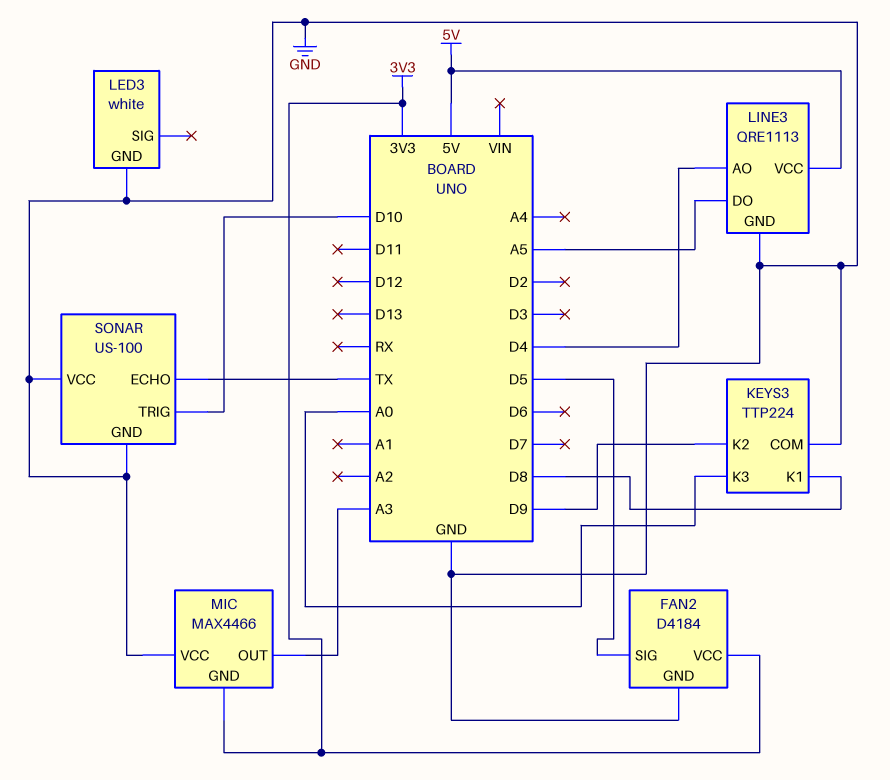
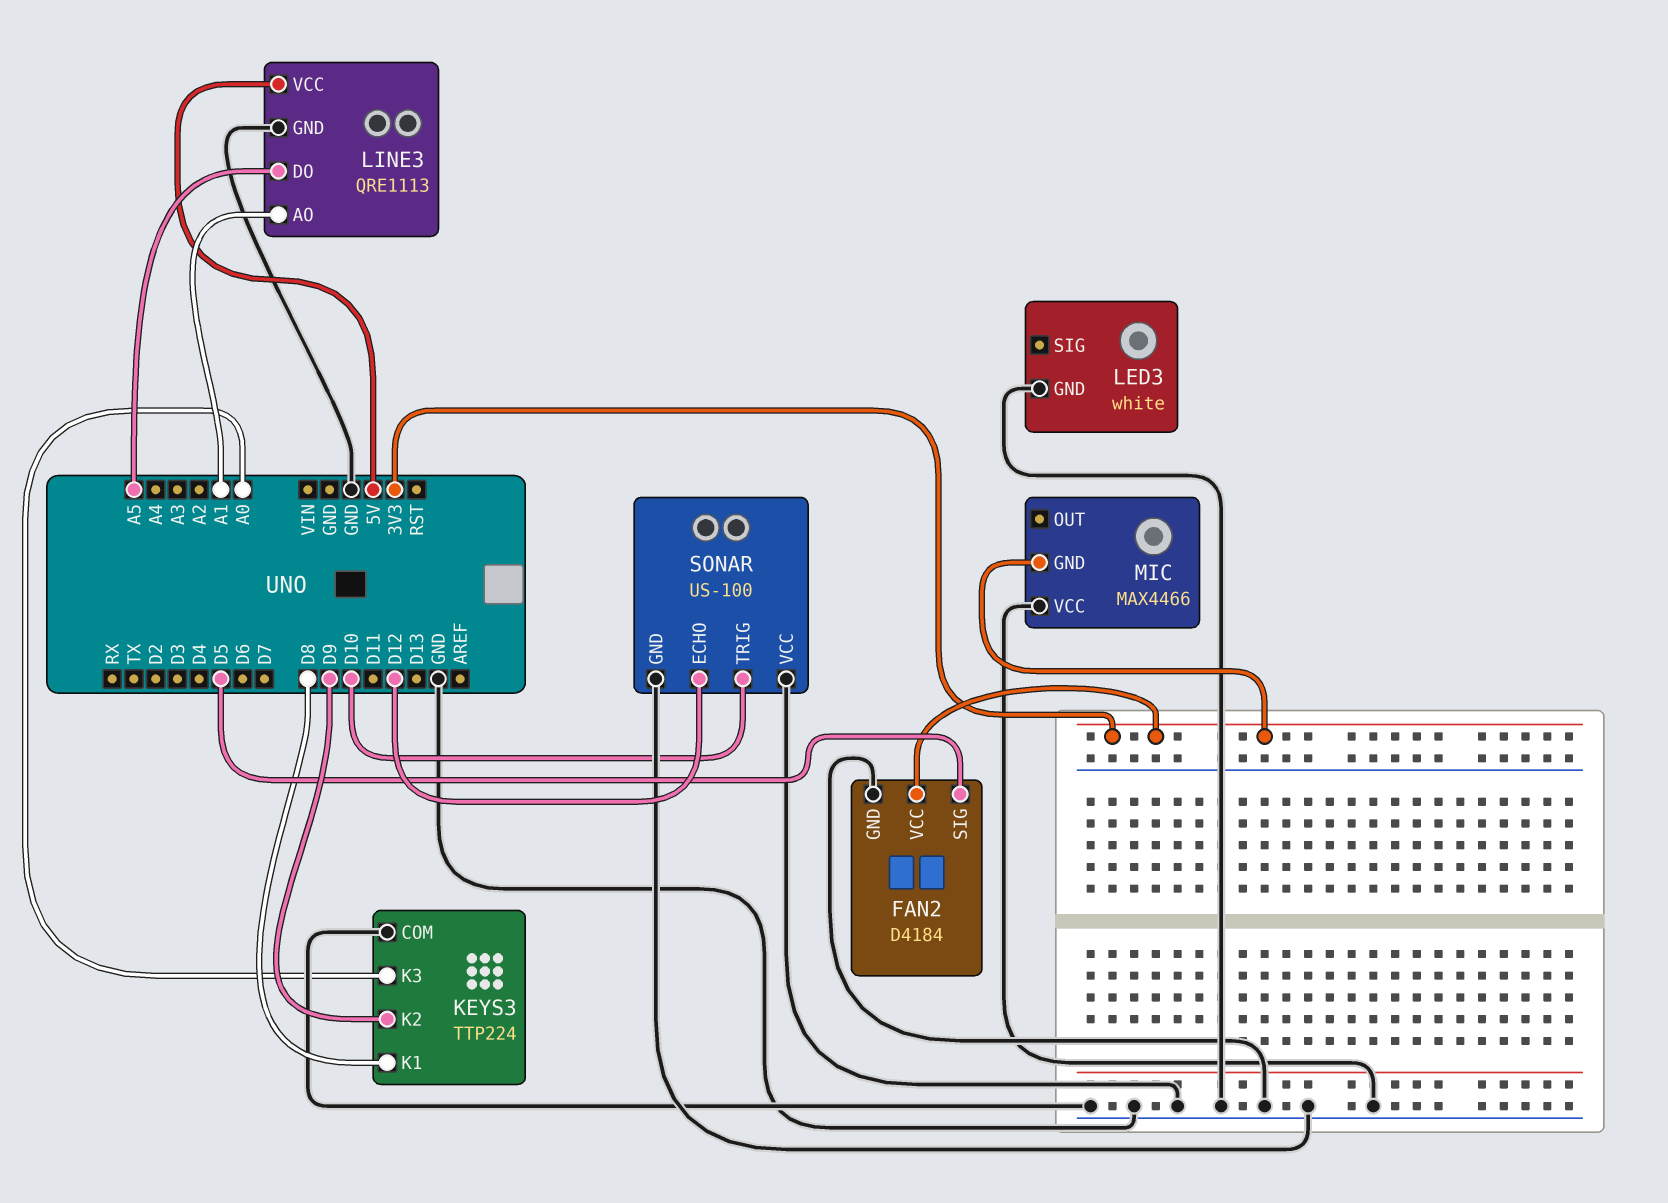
LINE3 pin AO: D4 -> A1
MIC pin OUT: A3 -> none
SONAR pin ECHO: TX -> D12

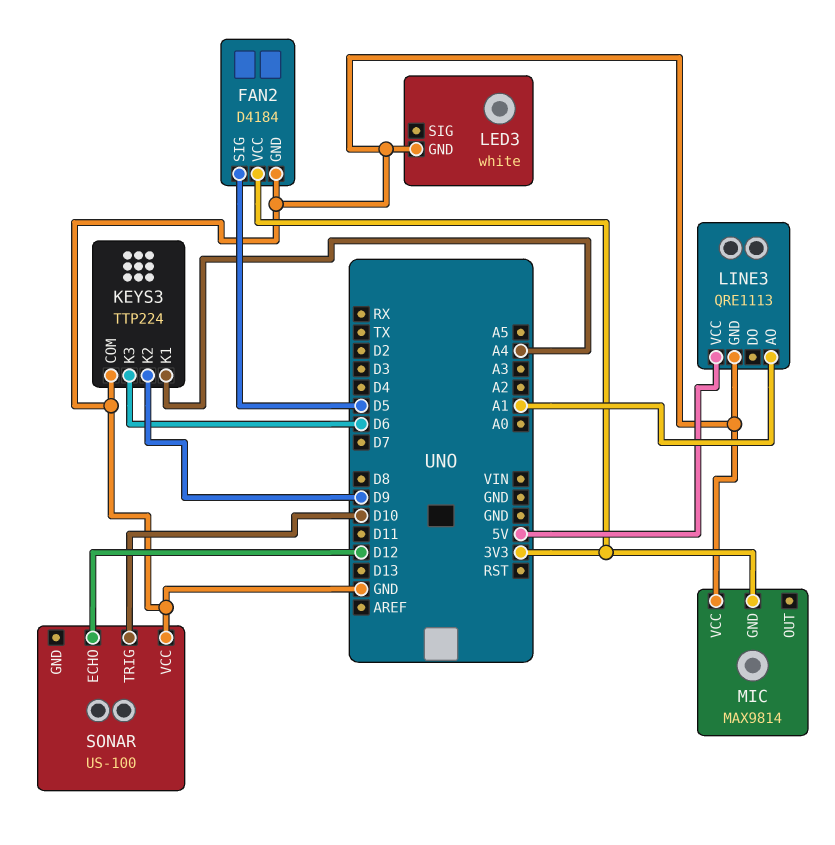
KEYS3 pin K1: D8 -> A4
KEYS3 pin K3: A0 -> D6
LINE3 pin DO: A5 -> none
MIC: MAX4466 -> MAX9814
SONAR pin GND: GND -> none

